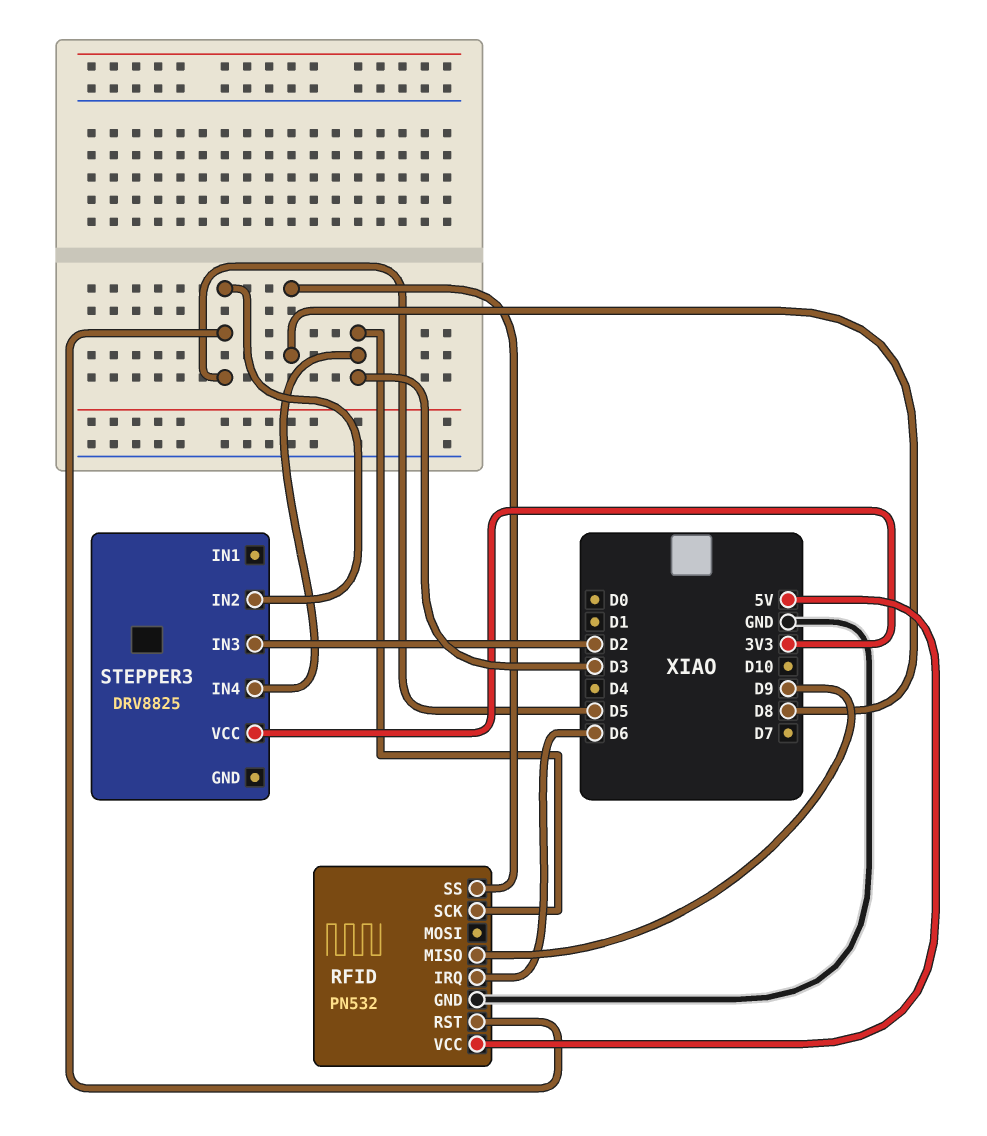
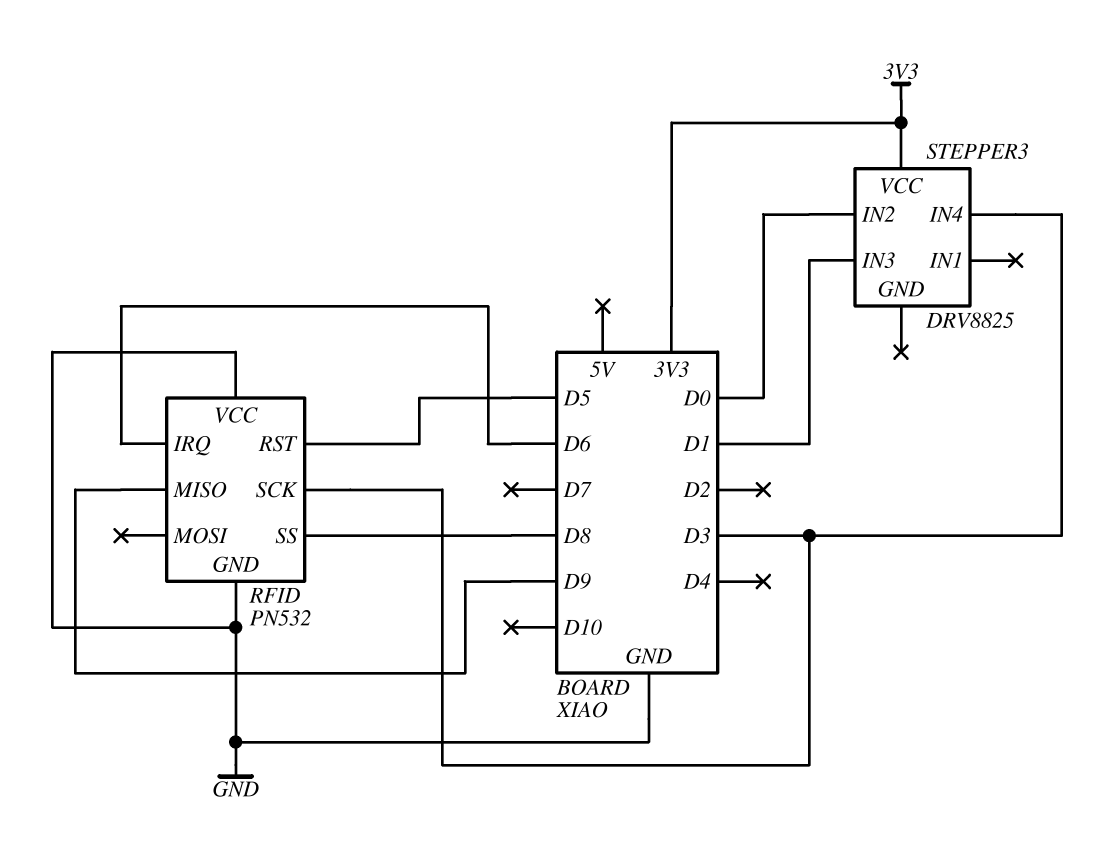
RFID pin VCC: 5V -> GND
STEPPER3 pin IN2: D5 -> D0
STEPPER3 pin IN3: D2 -> D1

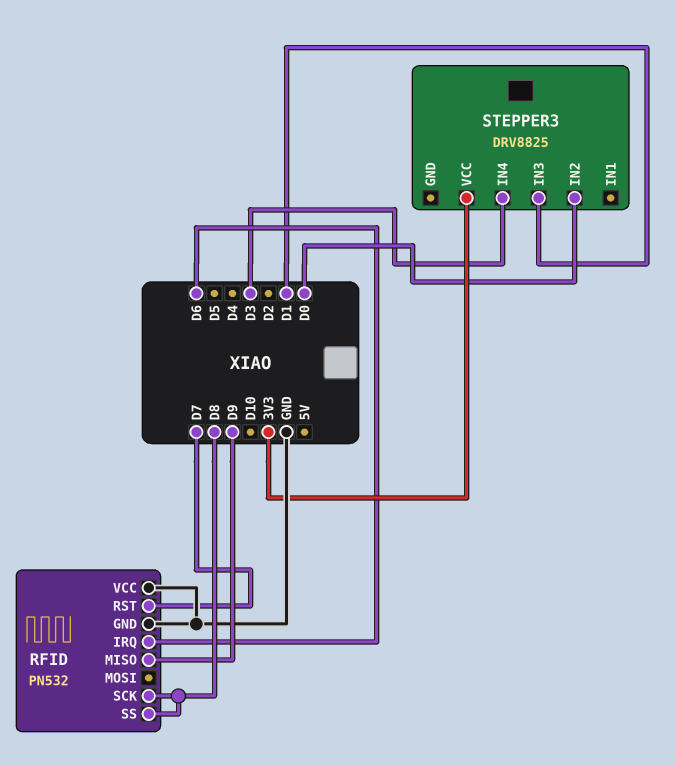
RFID pin RST: D5 -> D7
RFID pin SCK: D3 -> D8

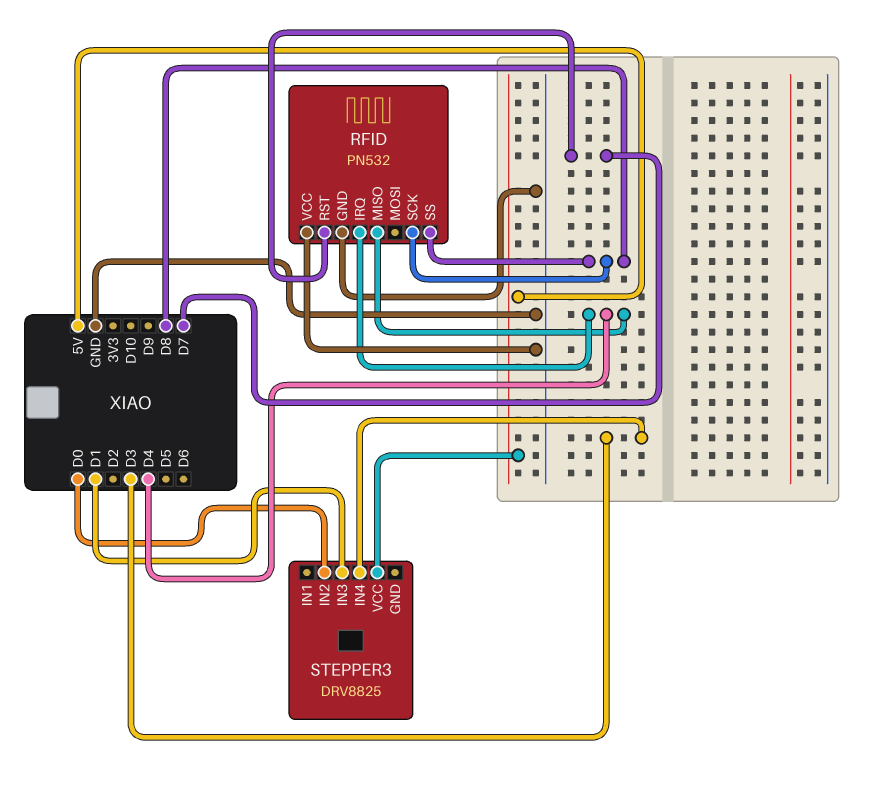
RFID pin IRQ: D6 -> D4
RFID pin MISO: D9 -> D4
STEPPER3 pin VCC: 3V3 -> 5V

